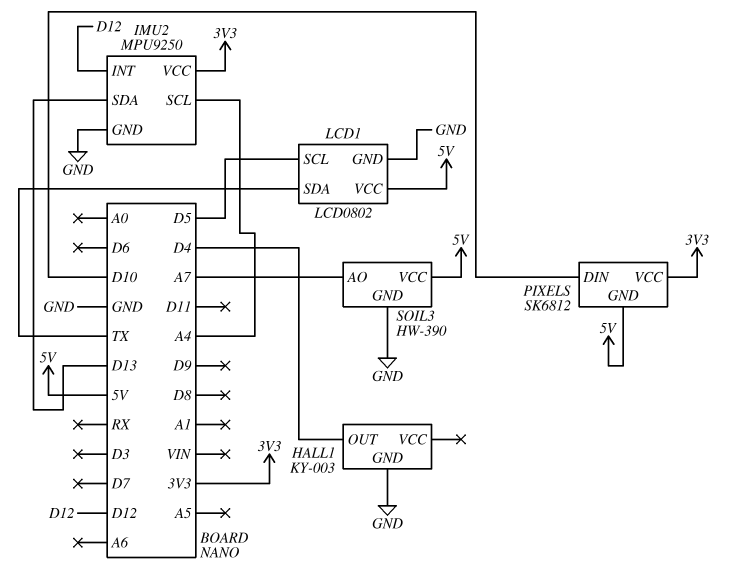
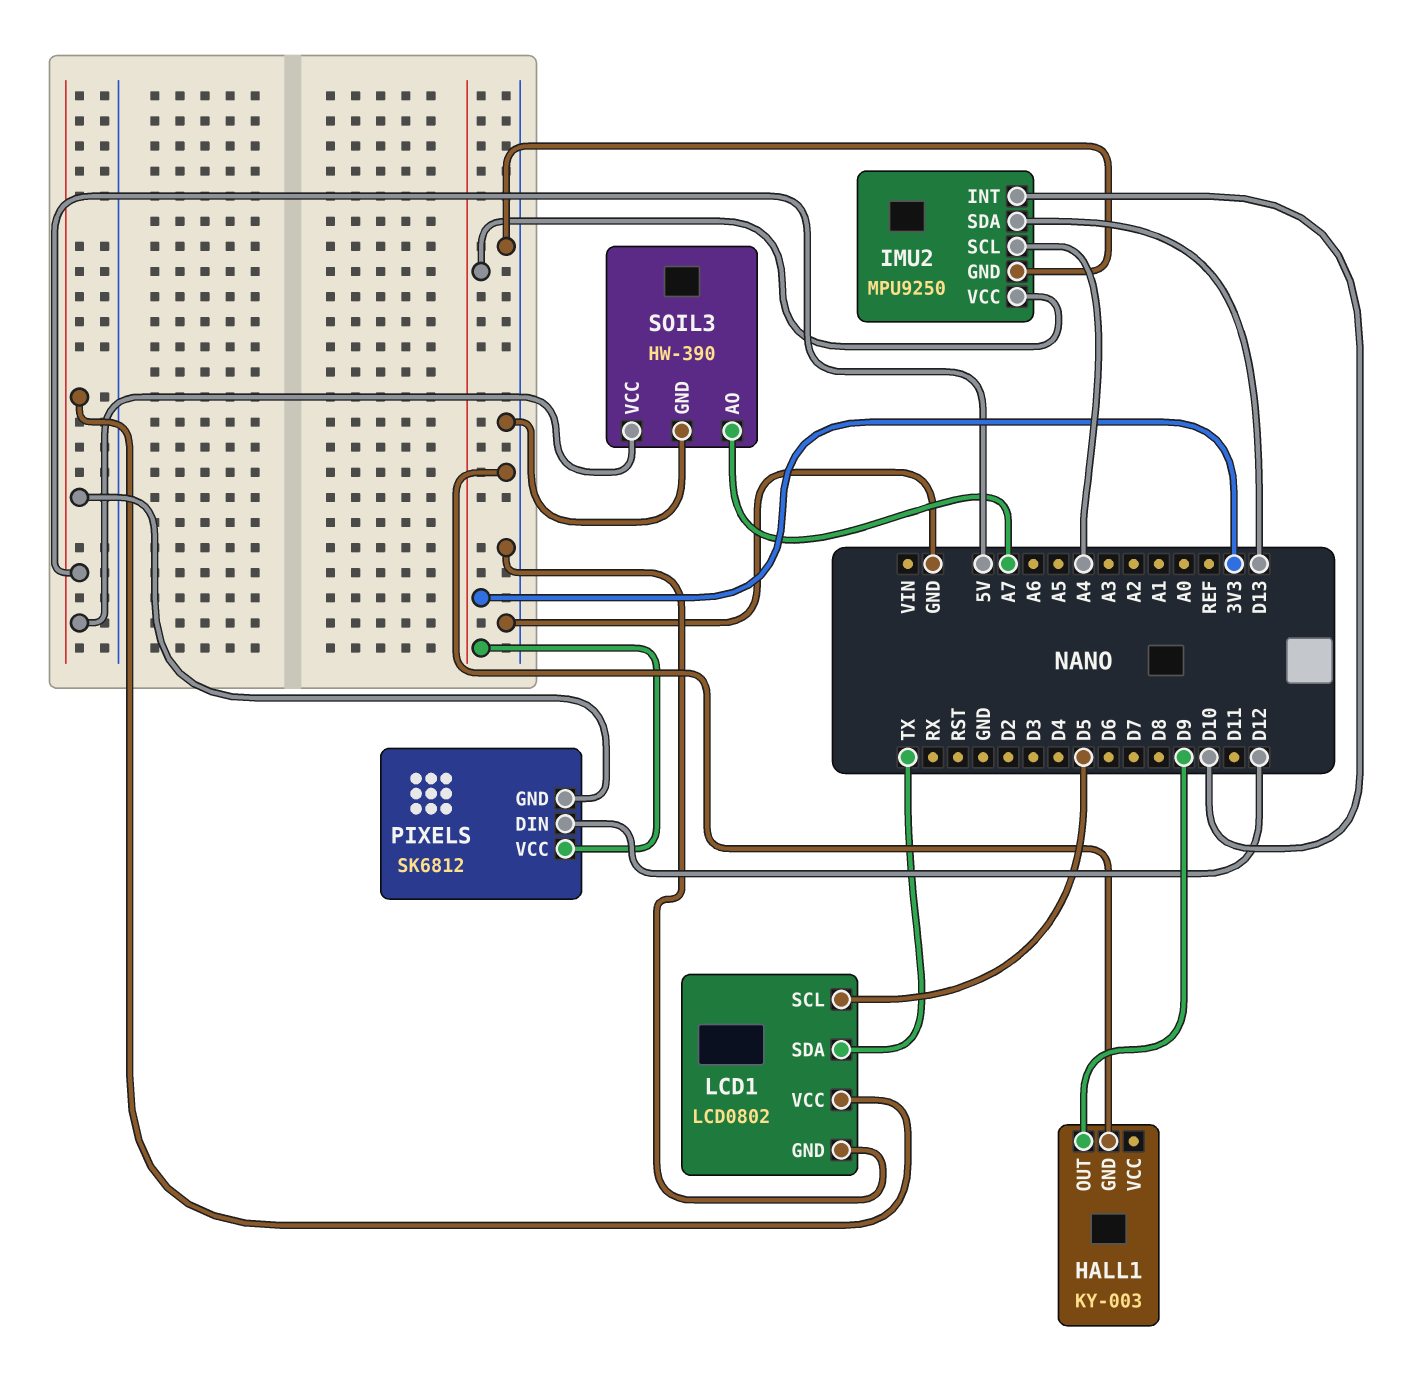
HALL1 pin OUT: D4 -> D9
IMU2 pin INT: D12 -> D10
PIXELS pin DIN: D10 -> D12

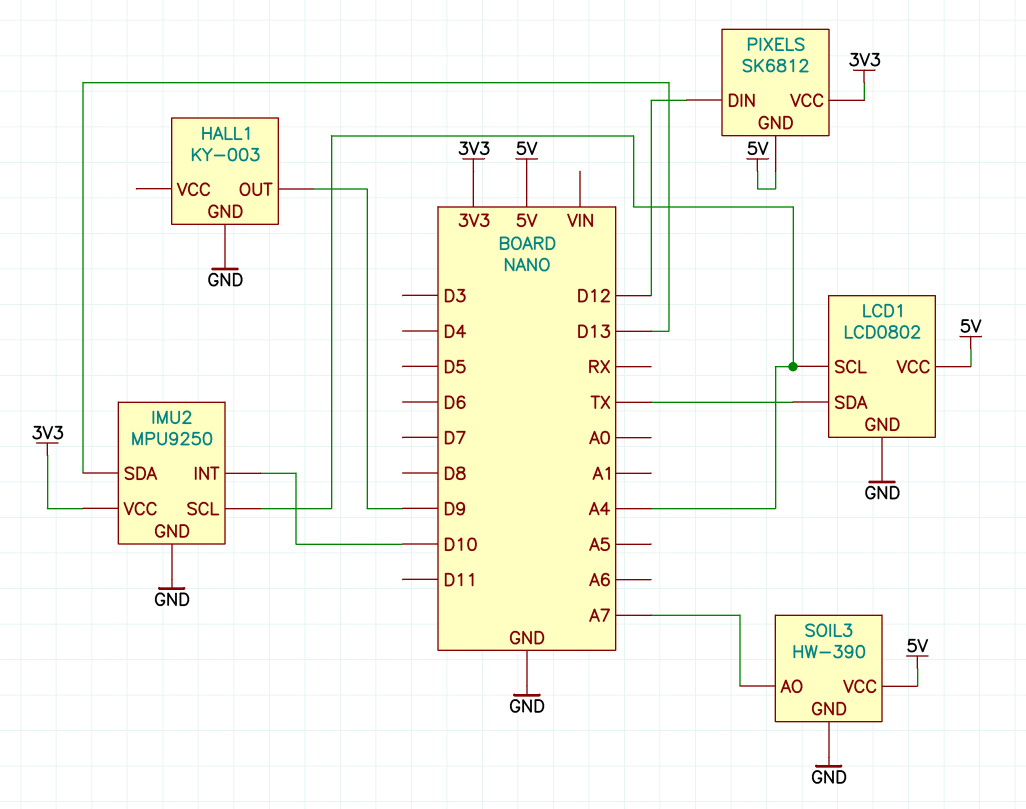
LCD1 pin SCL: D5 -> A4

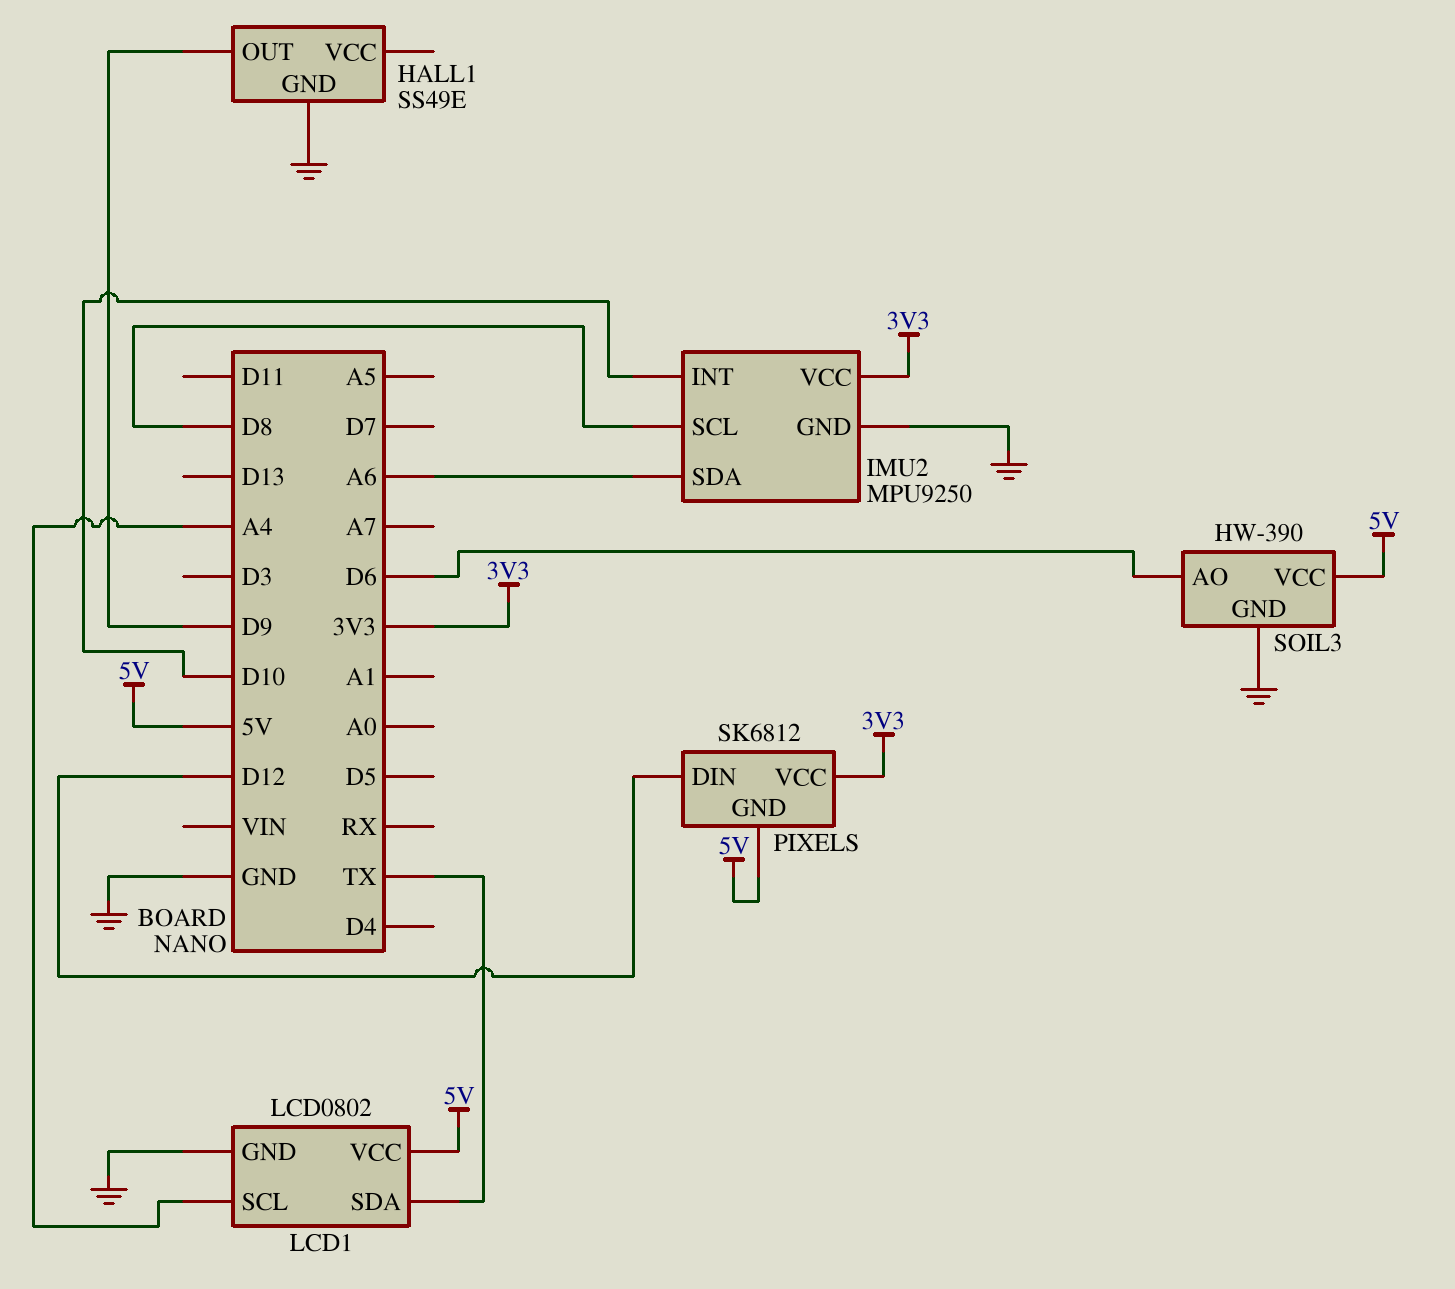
HALL1: KY-003 -> SS49E
IMU2 pin SCL: A4 -> D8
IMU2 pin SDA: D13 -> A6
SOIL3 pin AO: A7 -> D6

